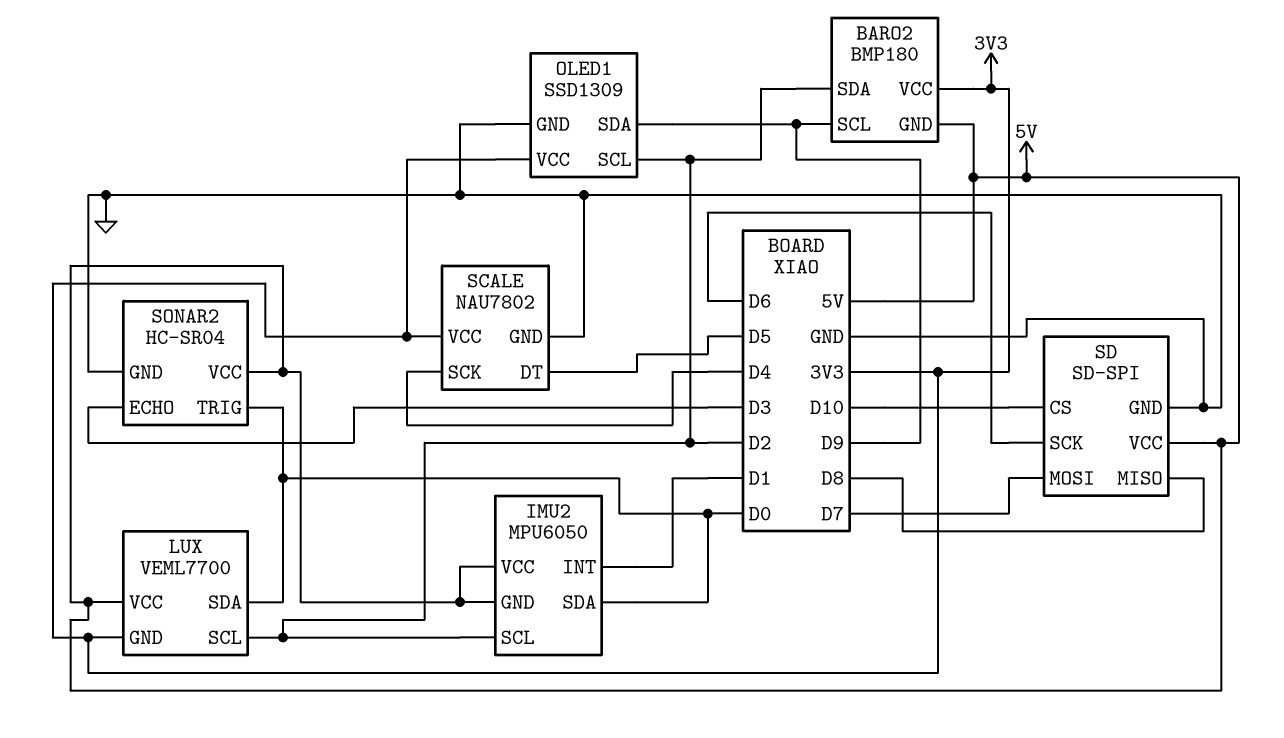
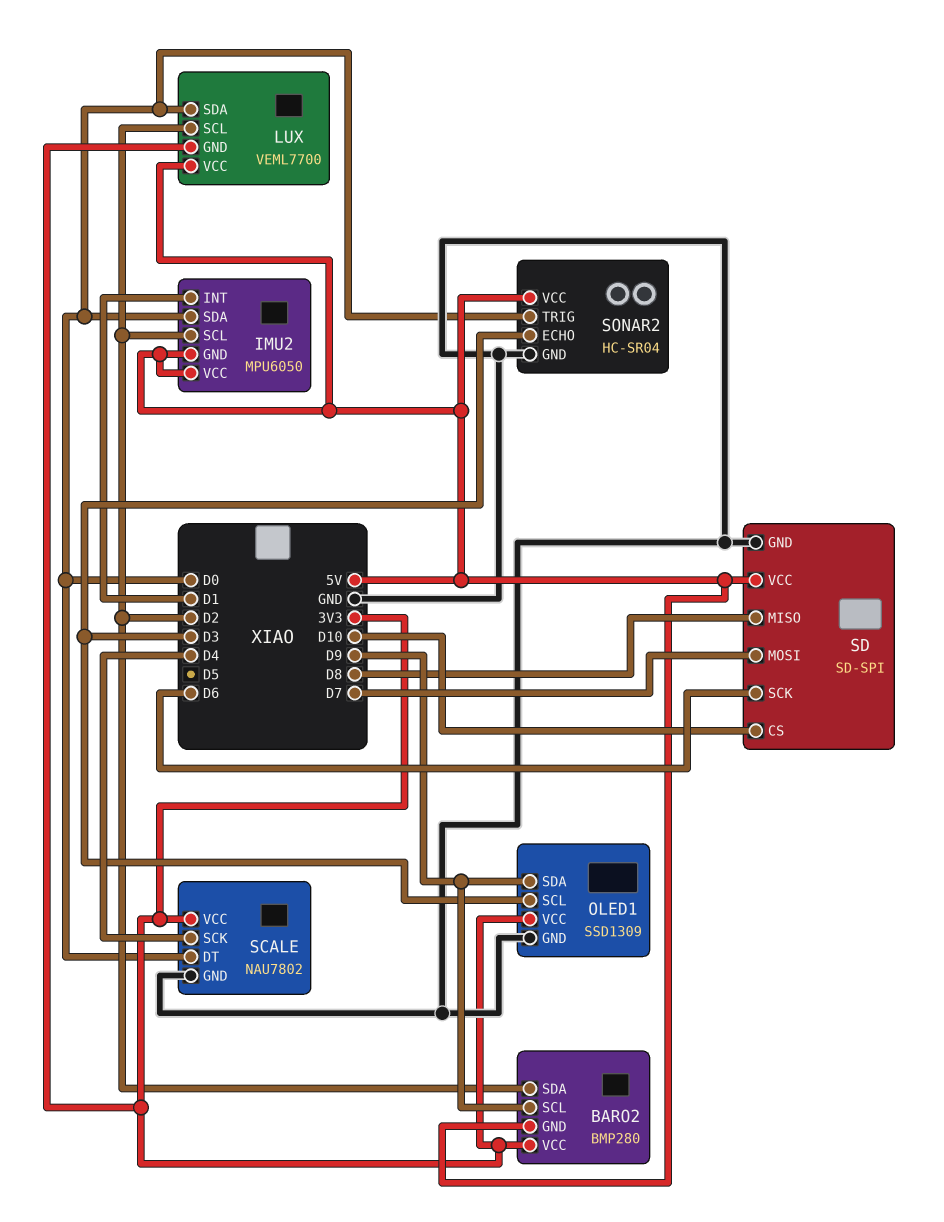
BARO2: BMP180 -> BMP280
OLED1 pin SCL: D2 -> D3
SCALE pin DT: D5 -> D0

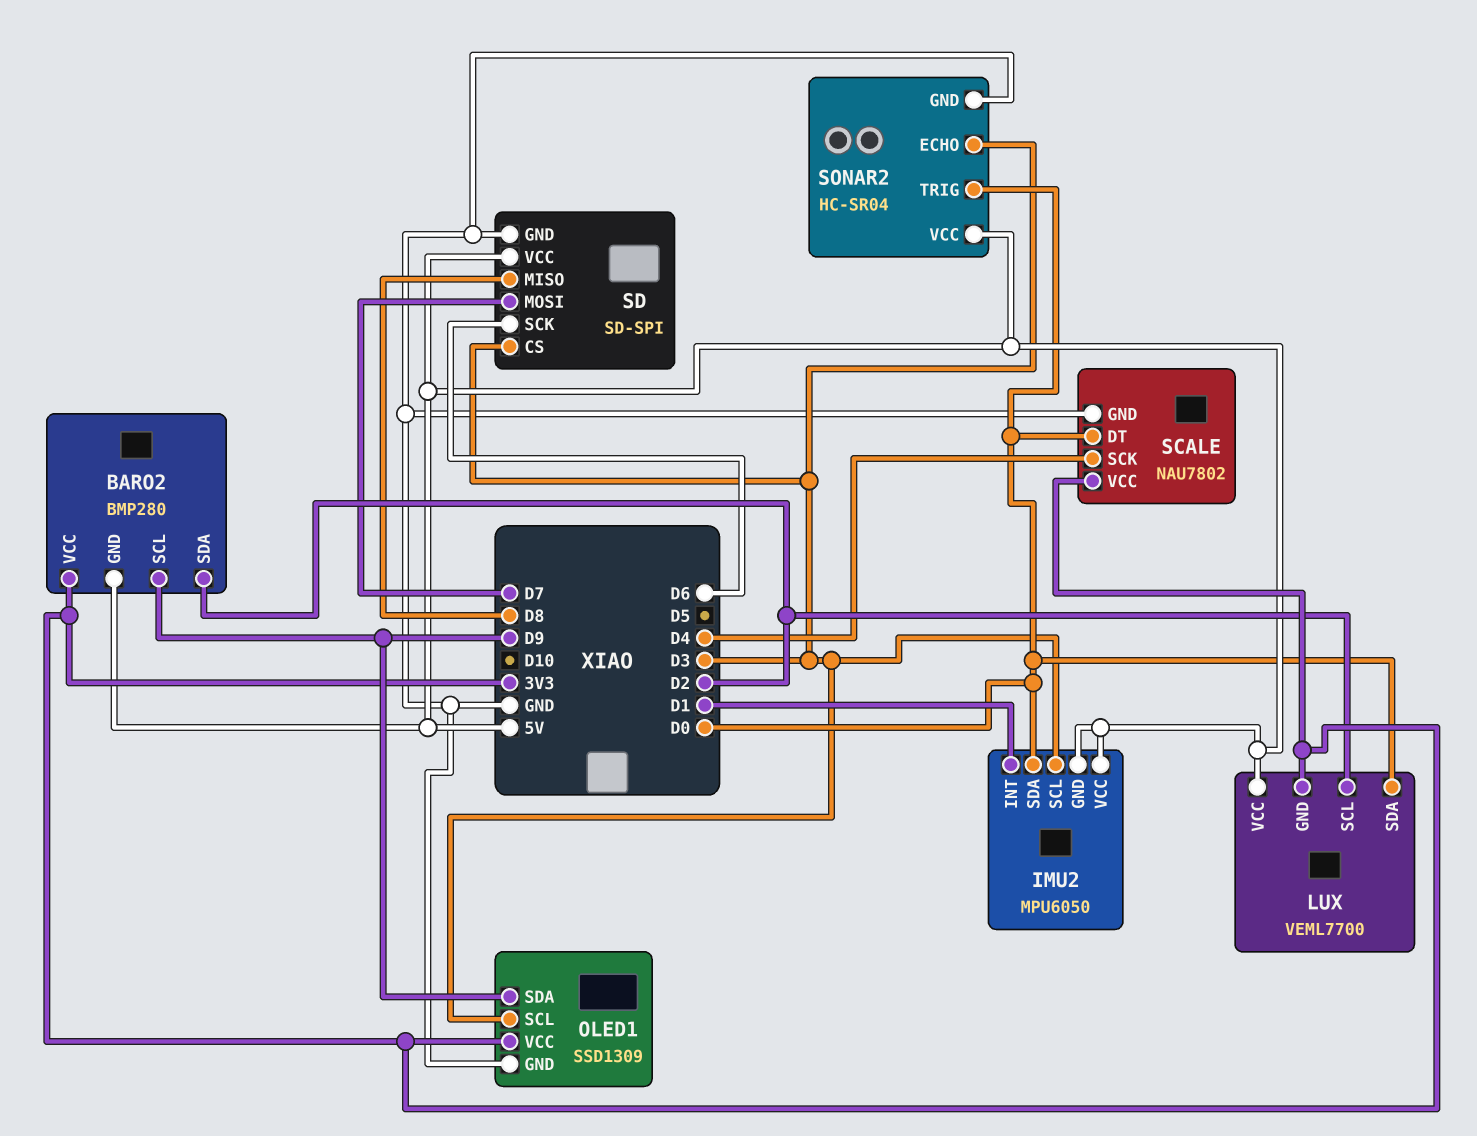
IMU2 pin SCL: D2 -> D3
SD pin CS: D10 -> D3

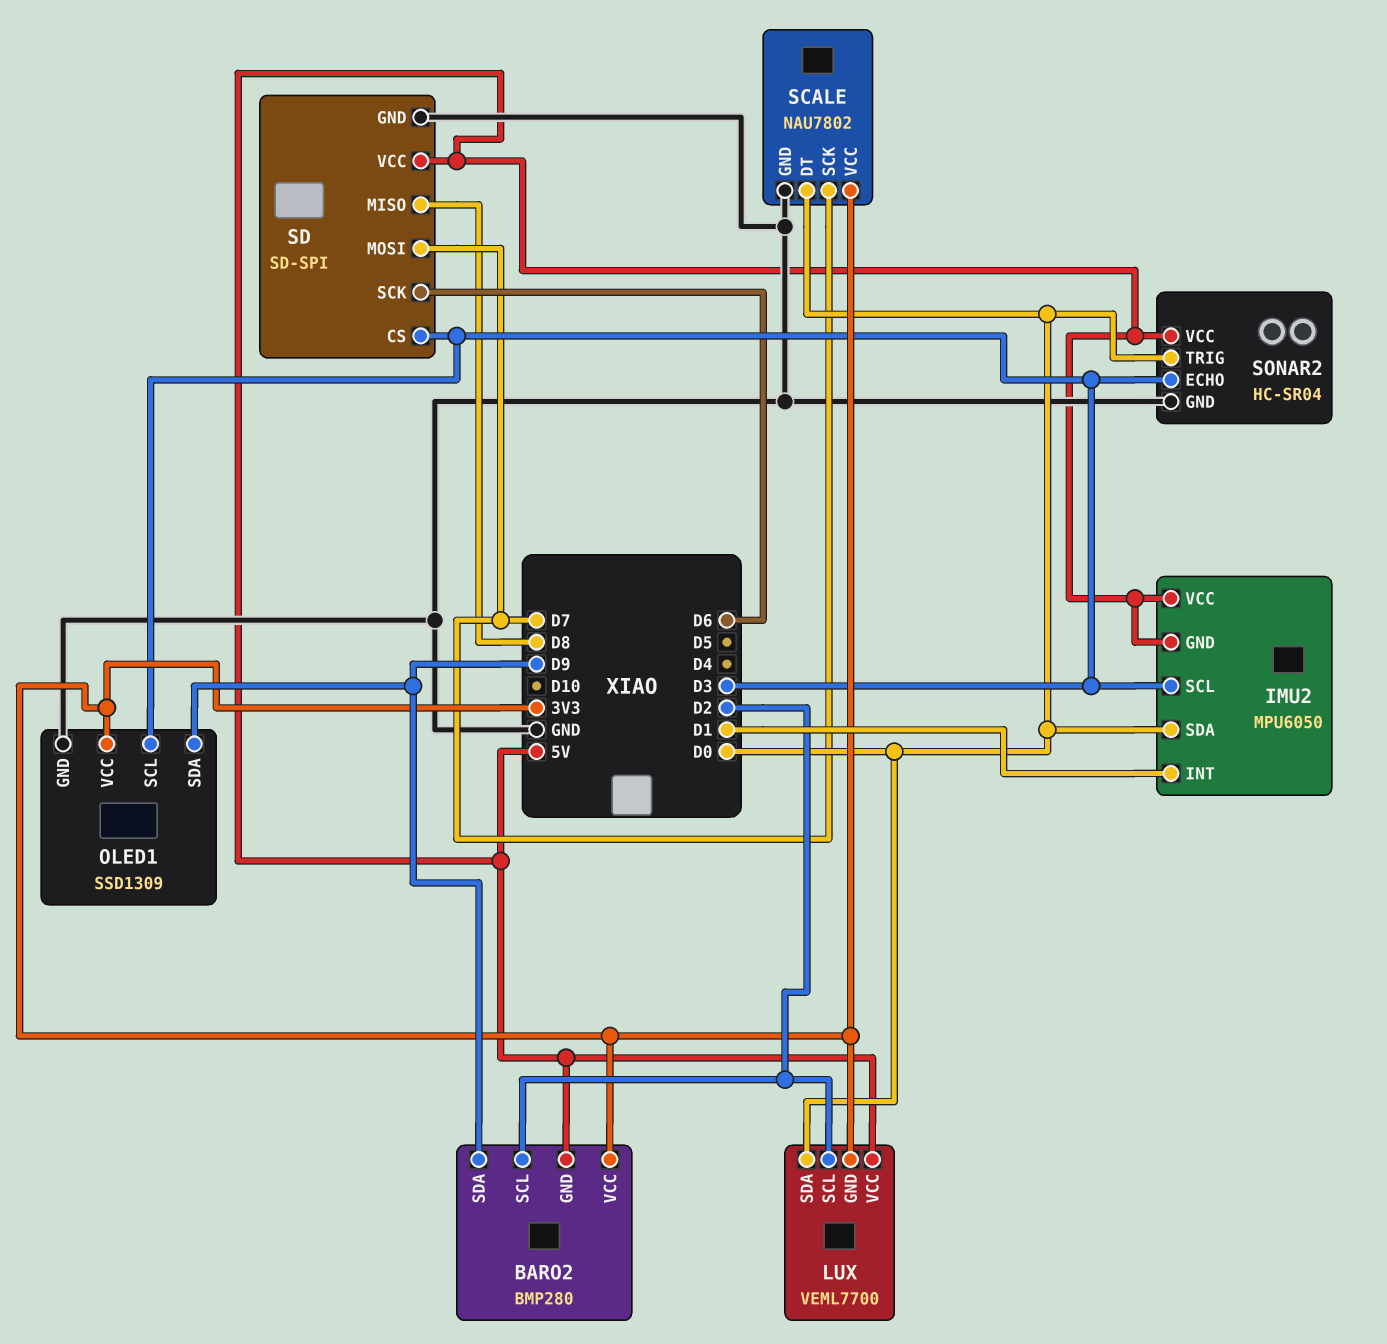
BARO2 pin SCL: D9 -> D2
BARO2 pin SDA: D2 -> D9
SCALE pin SCK: D4 -> D7

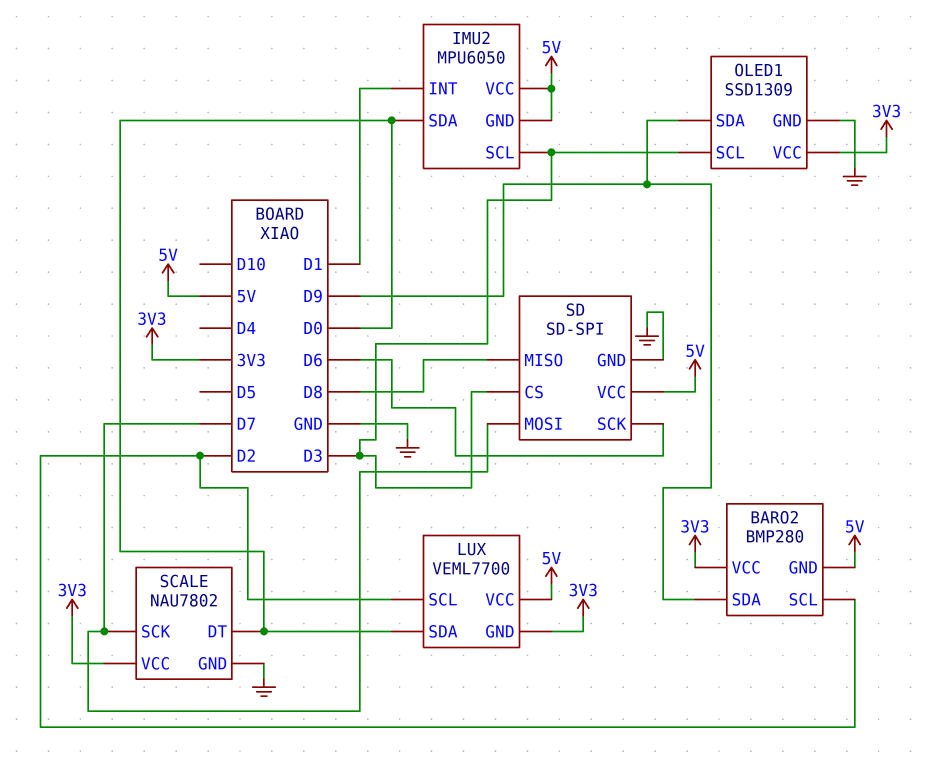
SONAR2: HC-SR04 -> none
SONAR2 pin ECHO: D3 -> none
SONAR2 pin GND: GND -> none
SONAR2 pin TRIG: D0 -> none
SONAR2 pin VCC: 5V -> none

